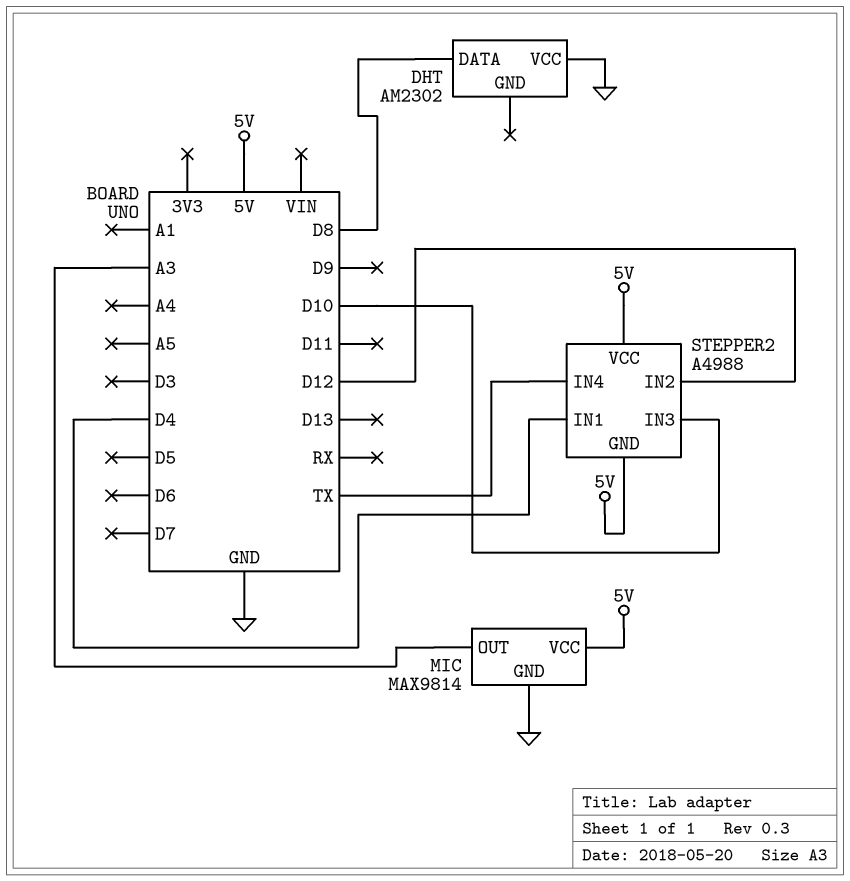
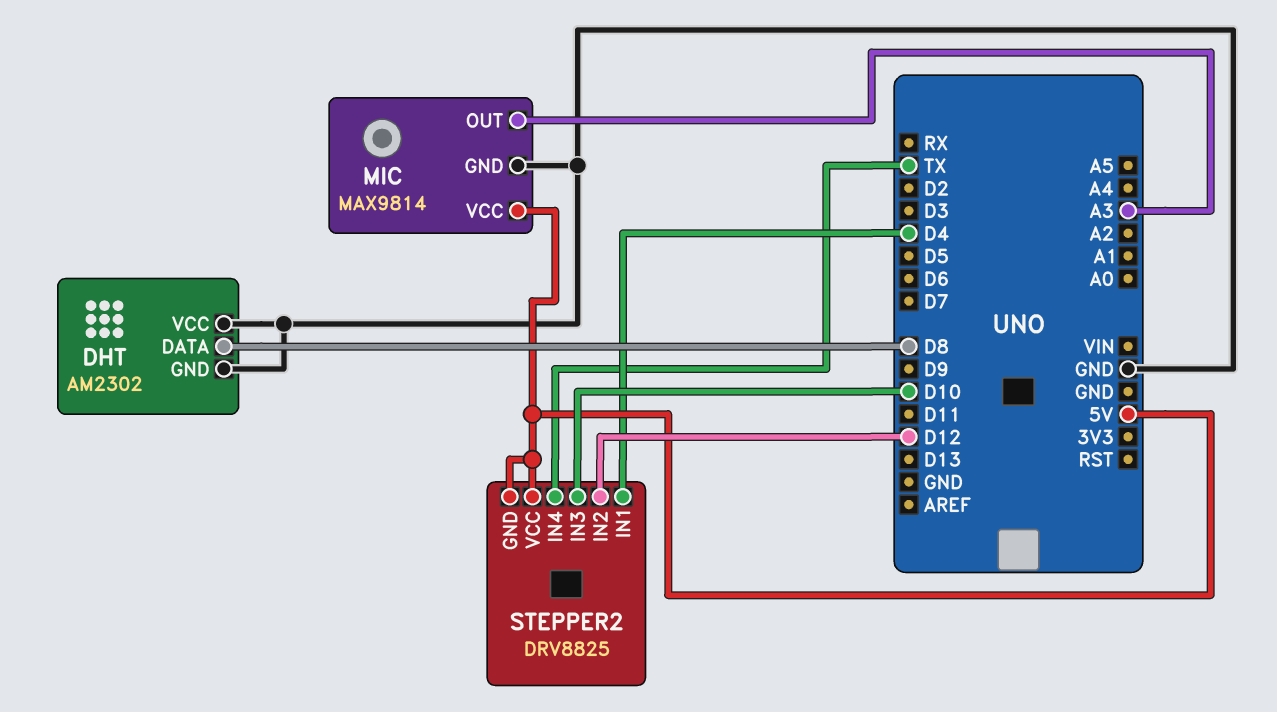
DHT pin GND: none -> GND
STEPPER2: A4988 -> DRV8825

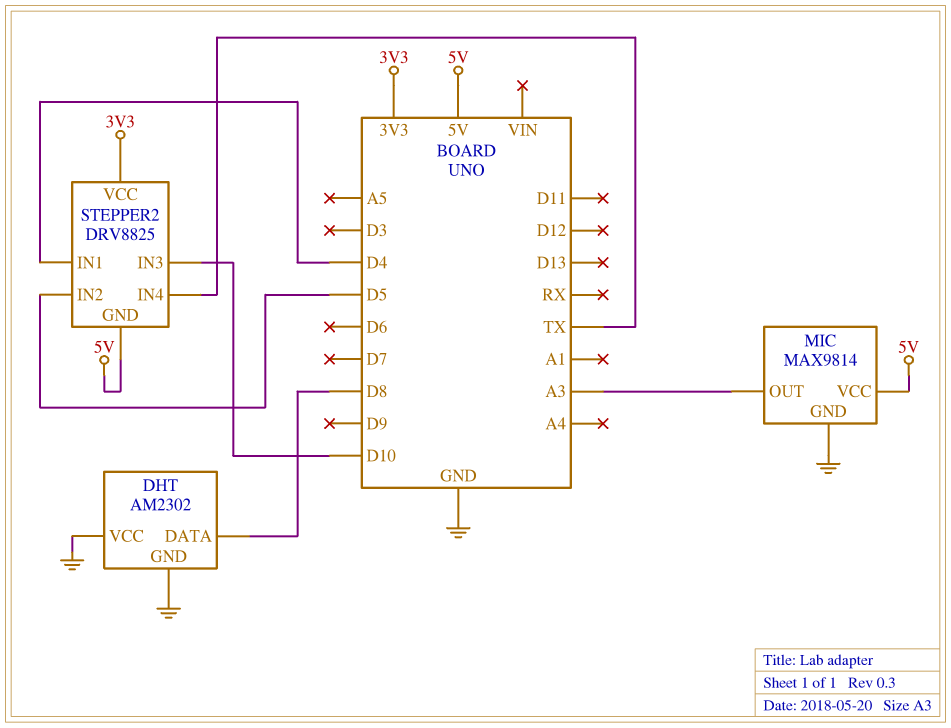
STEPPER2 pin IN2: D12 -> D5
STEPPER2 pin VCC: 5V -> 3V3

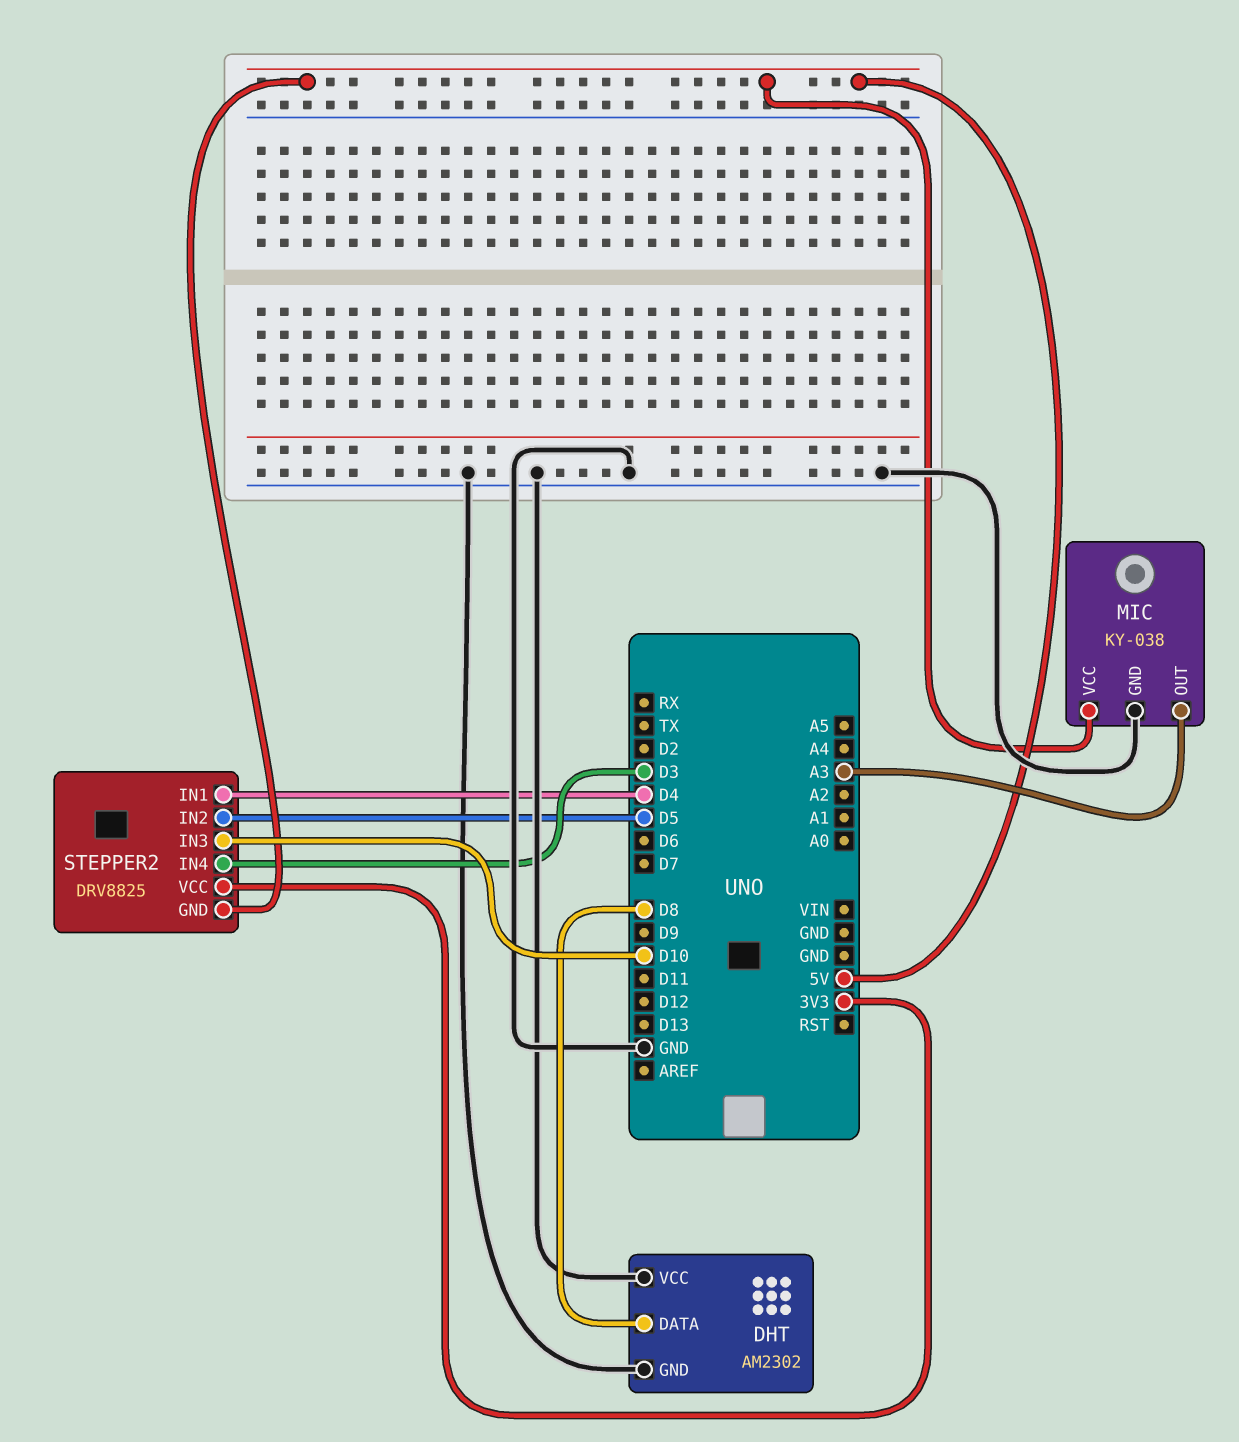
MIC: MAX9814 -> KY-038
STEPPER2 pin IN4: TX -> D3

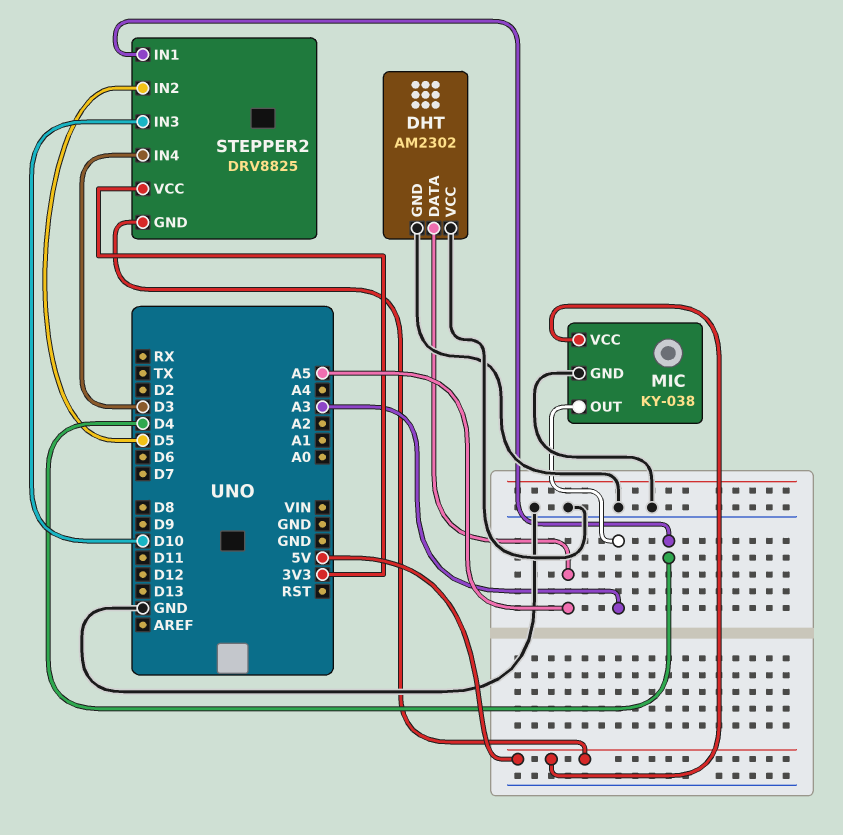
DHT pin DATA: D8 -> A5

